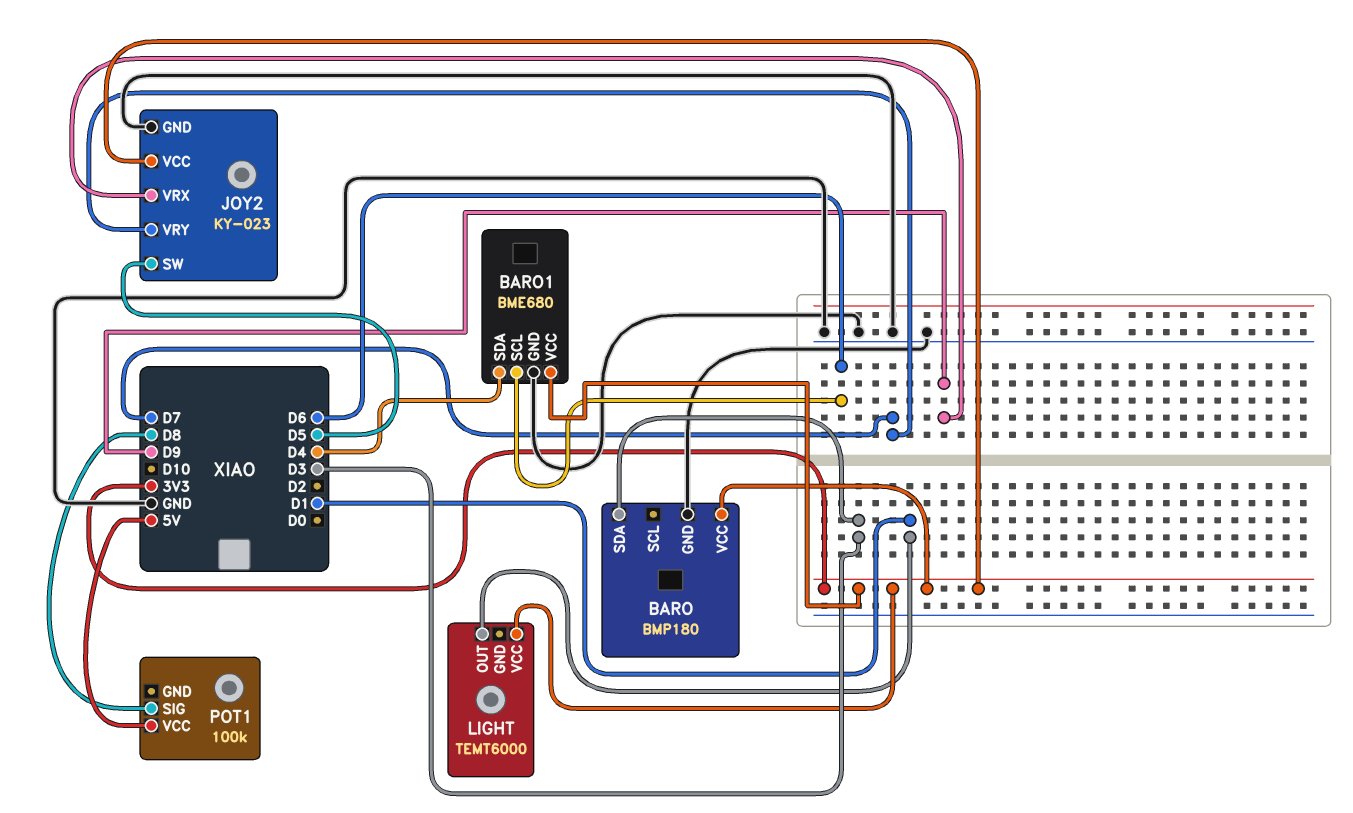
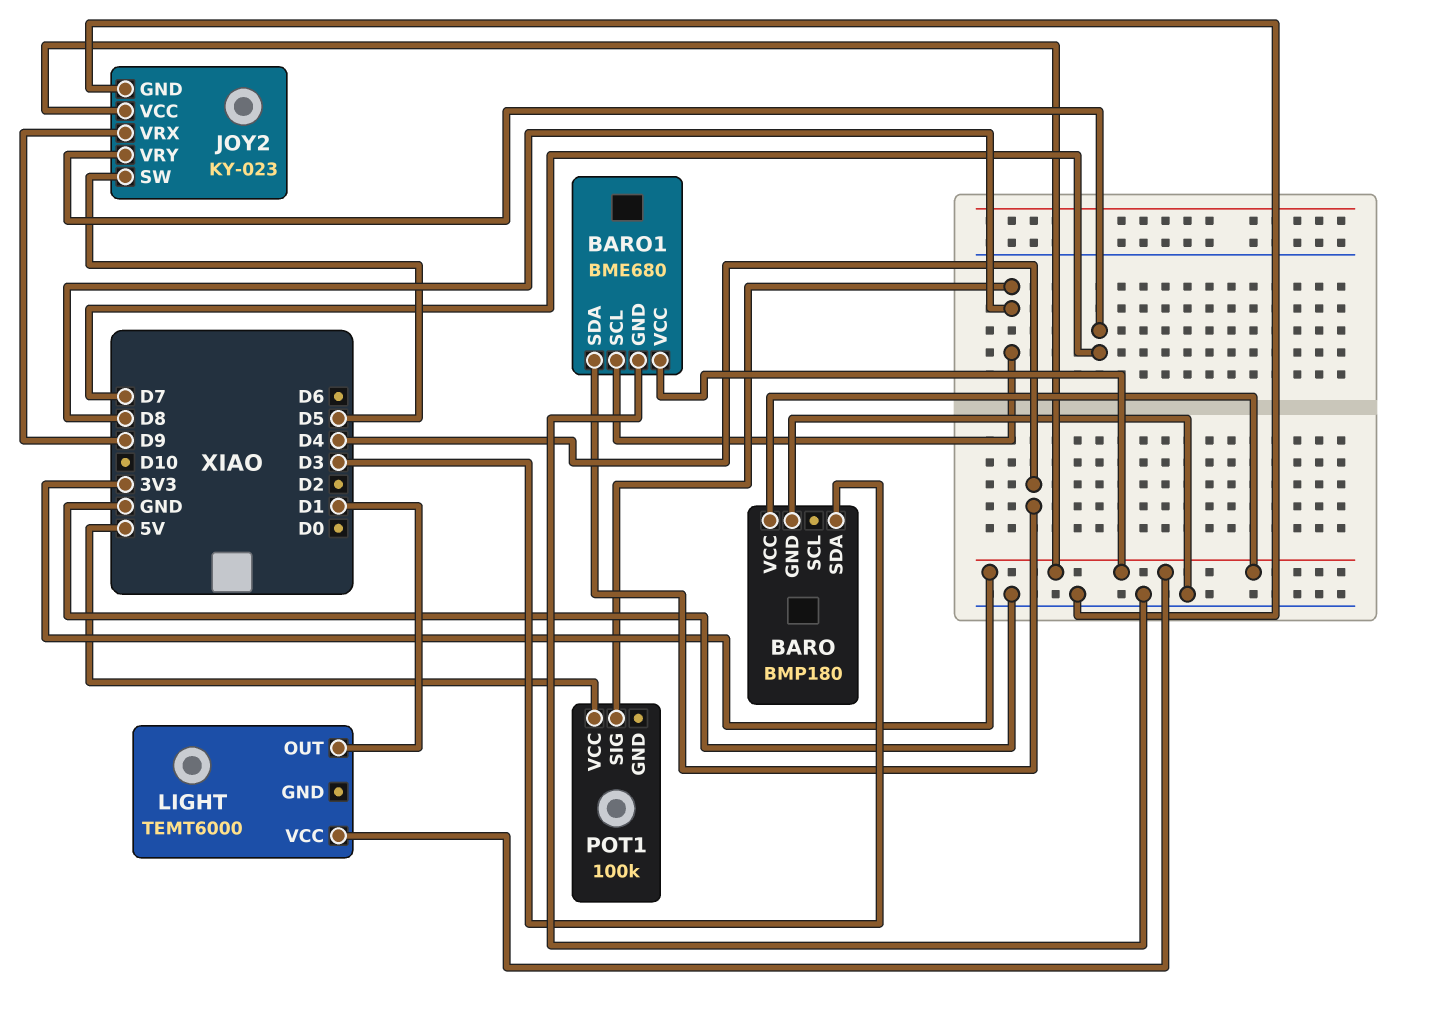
BARO1 pin SCL: D6 -> D8

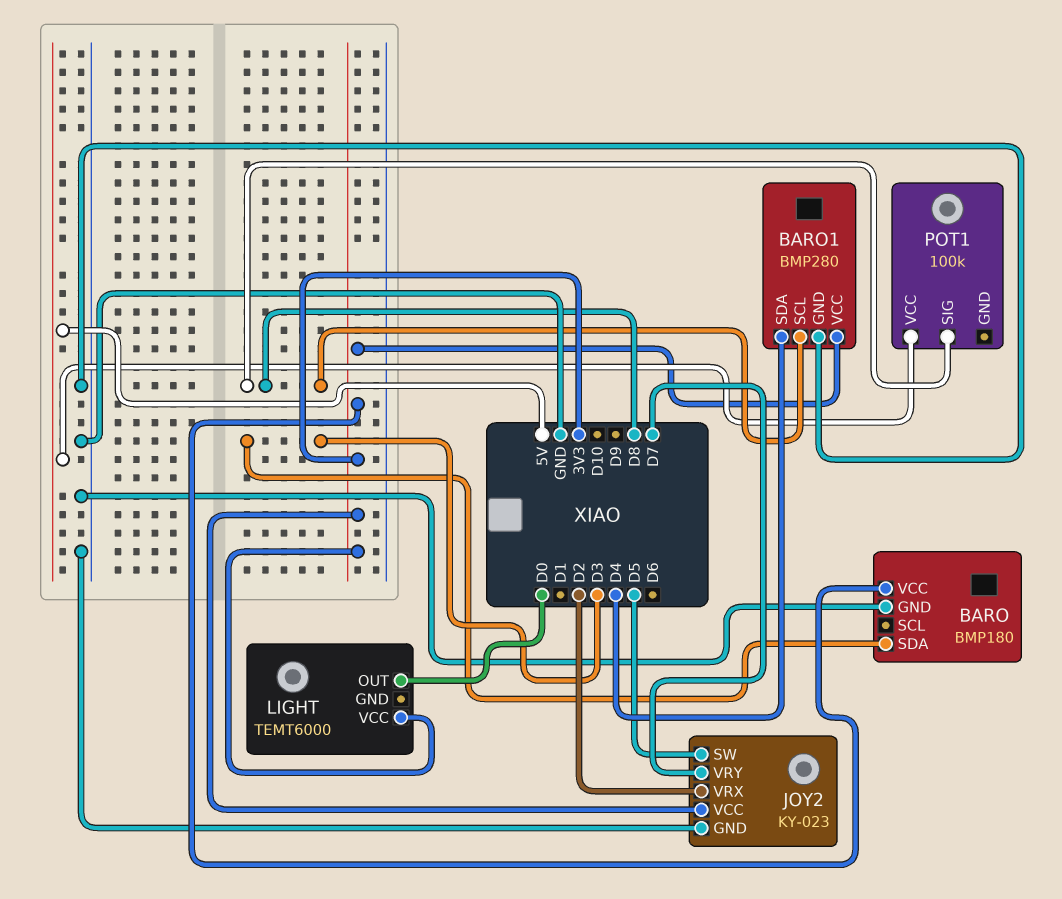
BARO1: BME680 -> BMP280
JOY2 pin VRX: D9 -> D2
LIGHT pin OUT: D1 -> D0

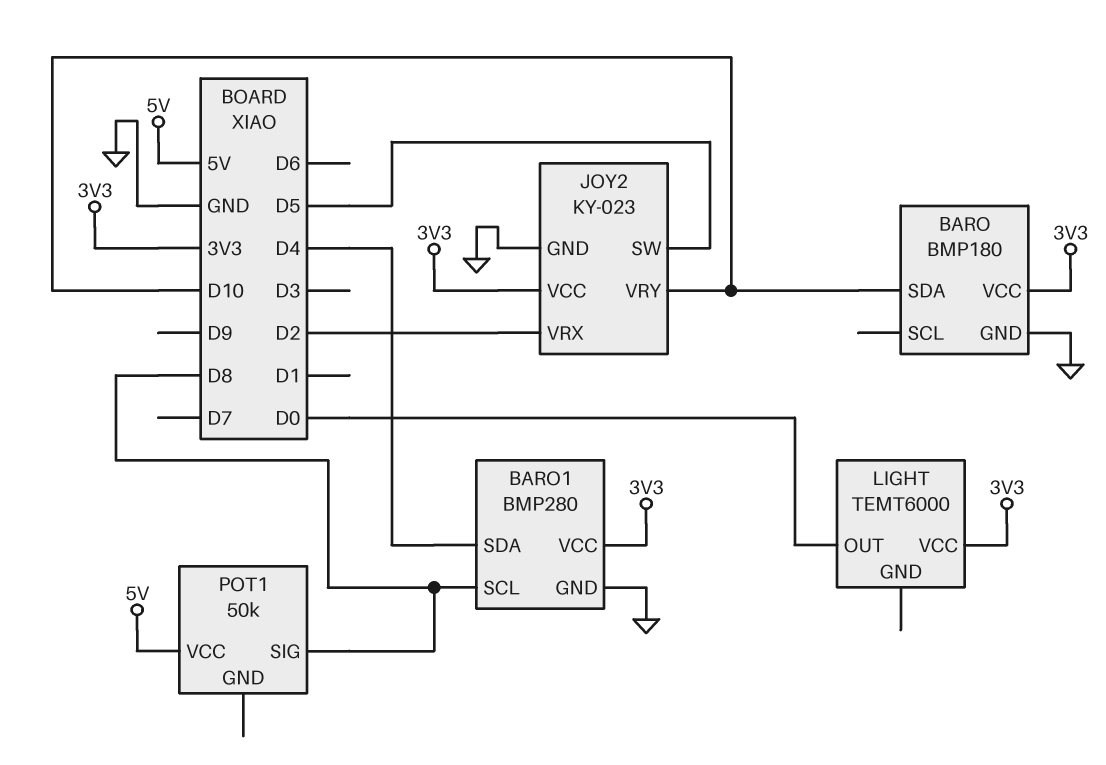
BARO pin SDA: D3 -> D10
JOY2 pin VRY: D7 -> D10
POT1: 100k -> 50k

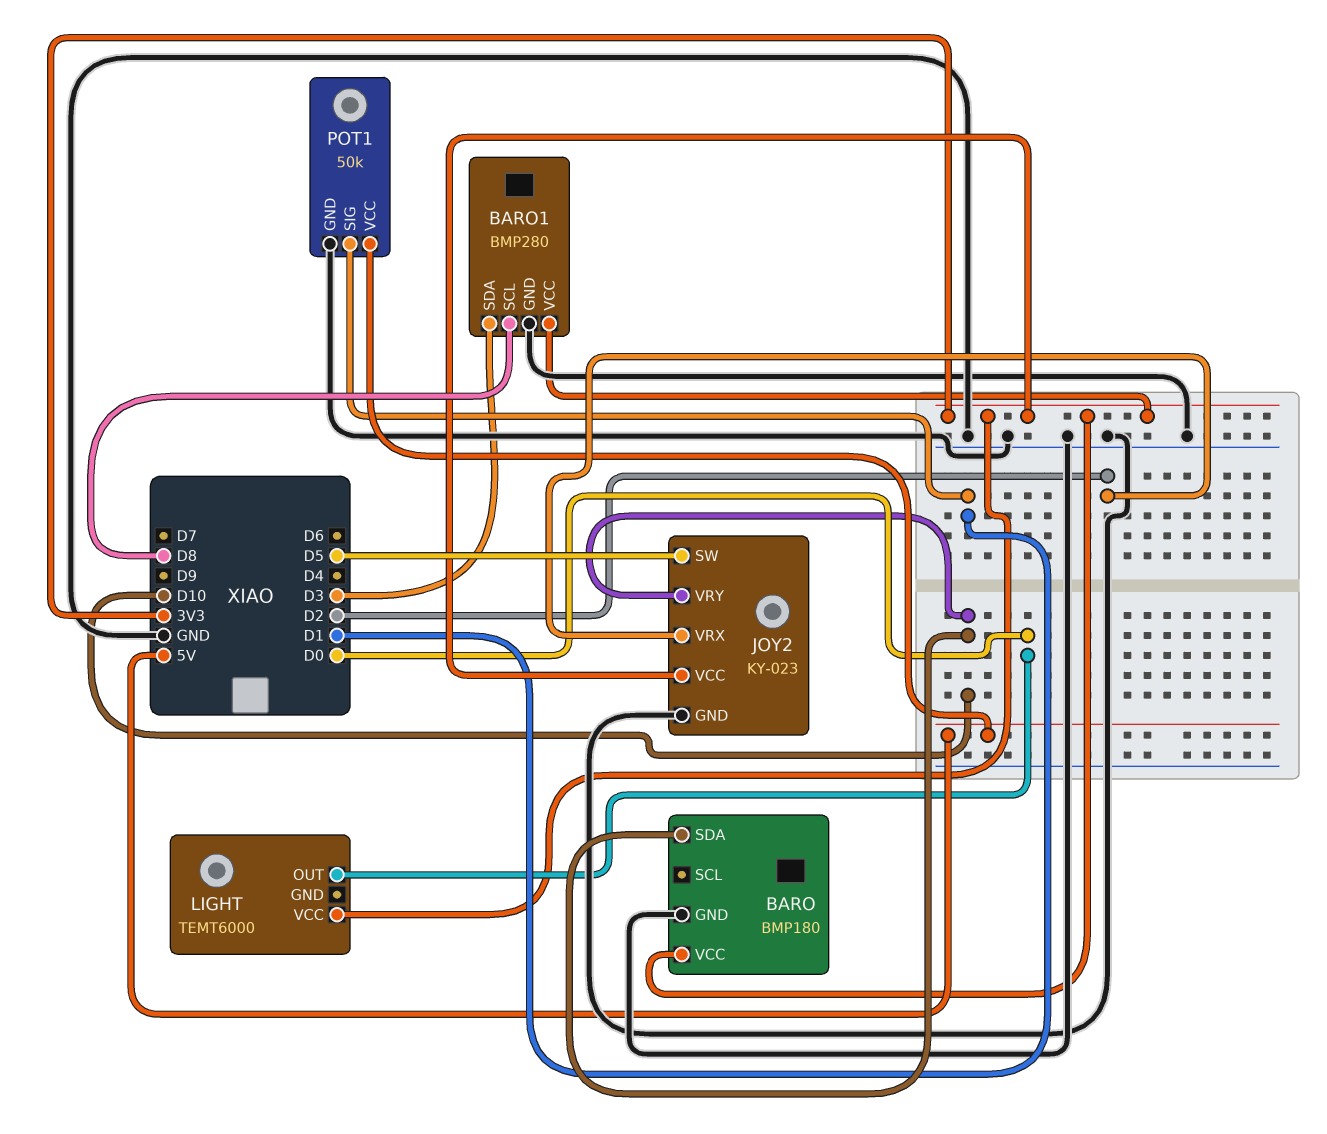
BARO1 pin SDA: D4 -> D3
POT1 pin GND: none -> GND
POT1 pin SIG: D8 -> D1

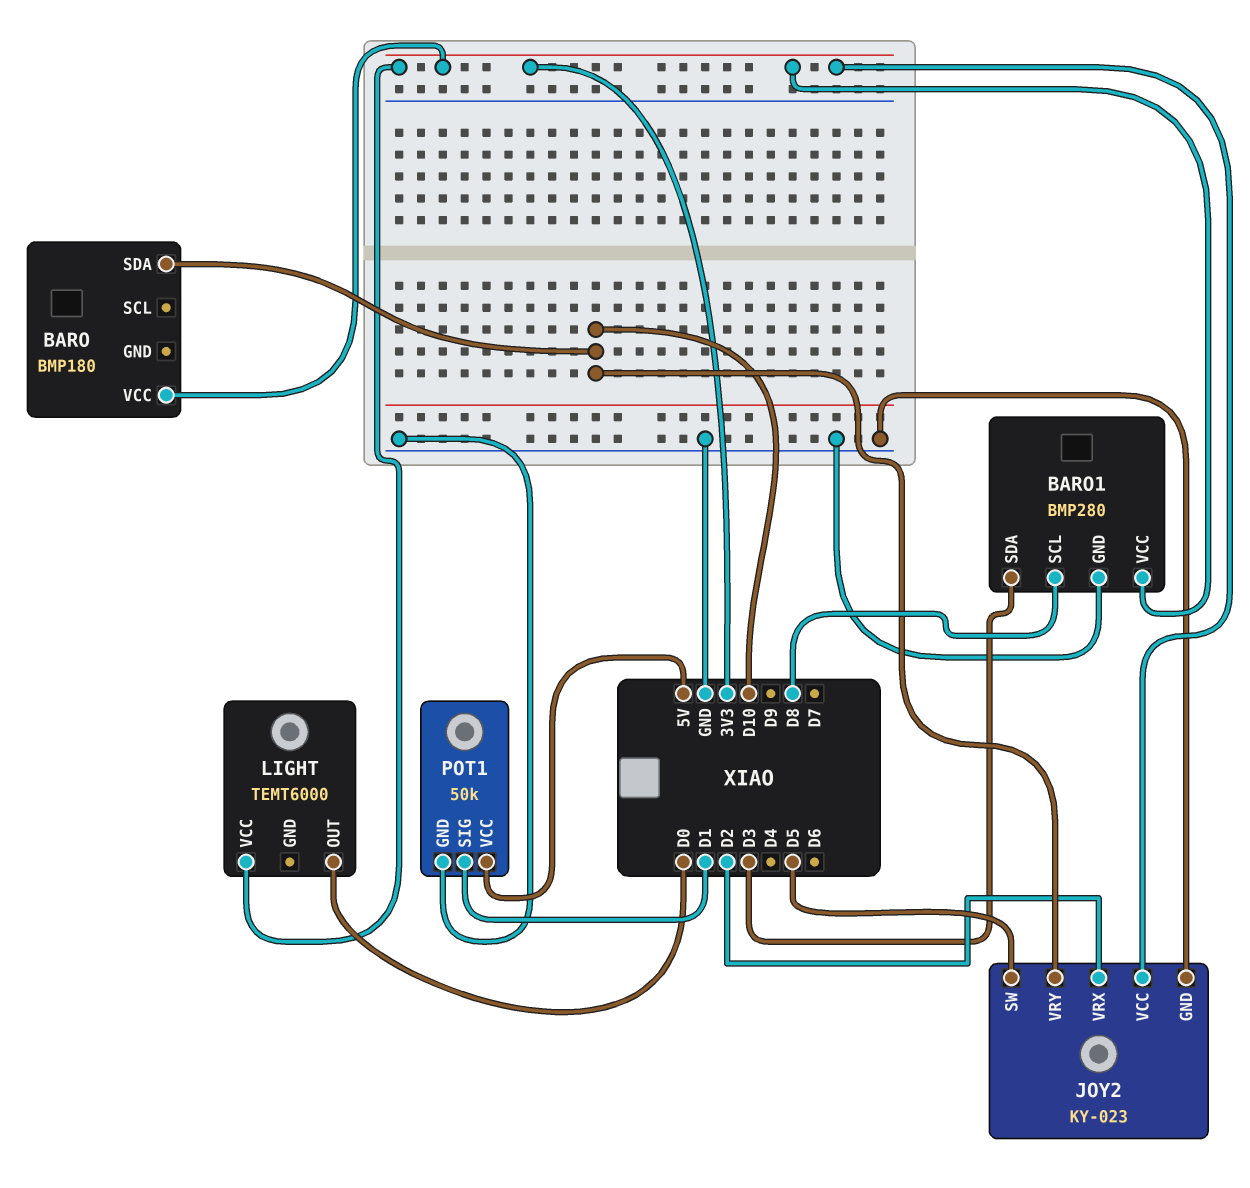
BARO pin GND: GND -> none

